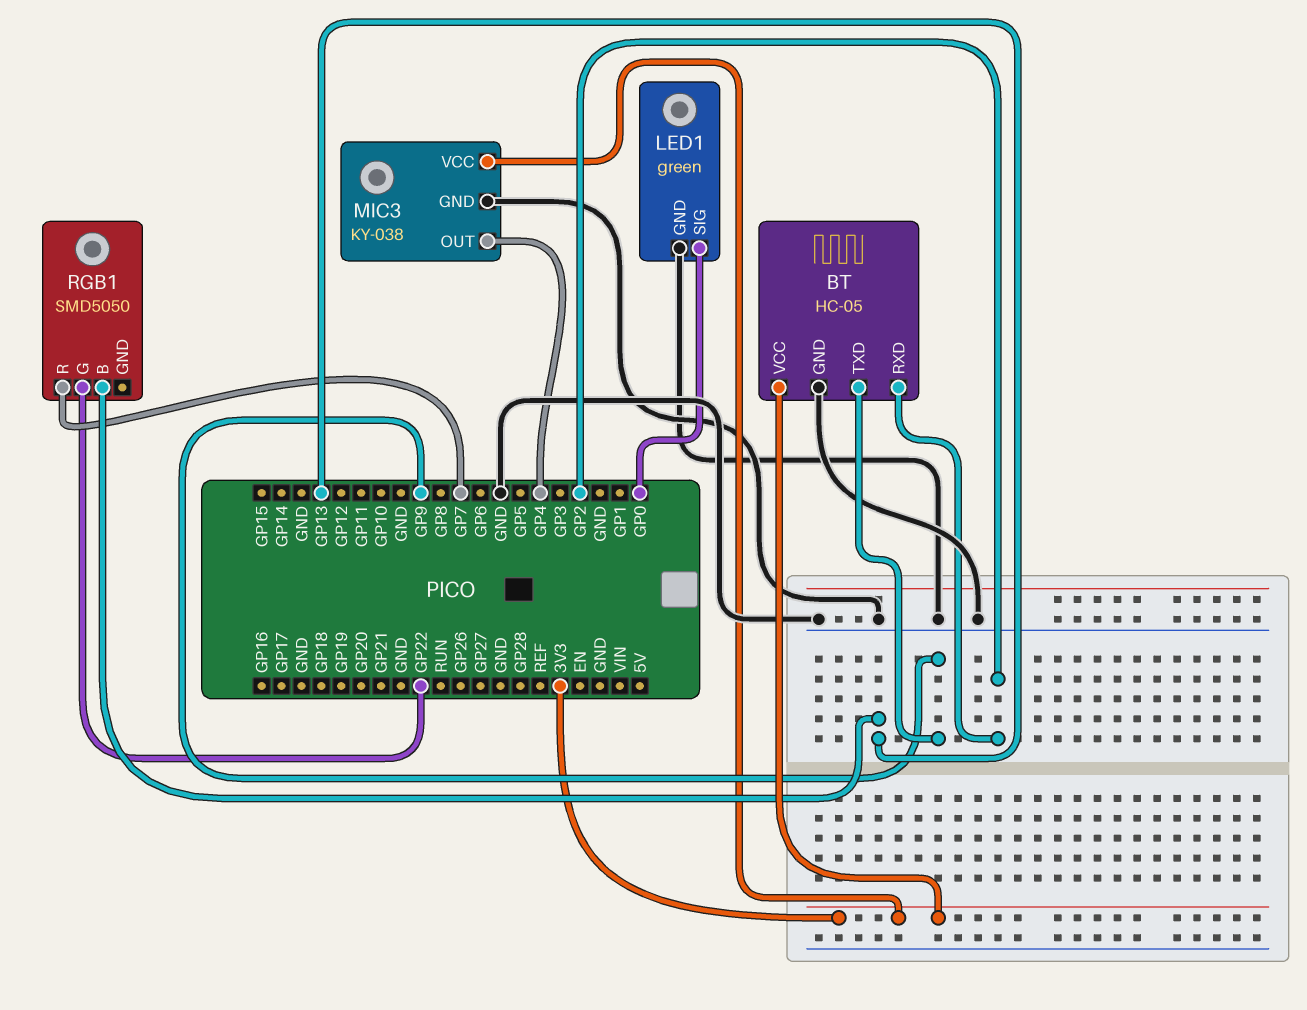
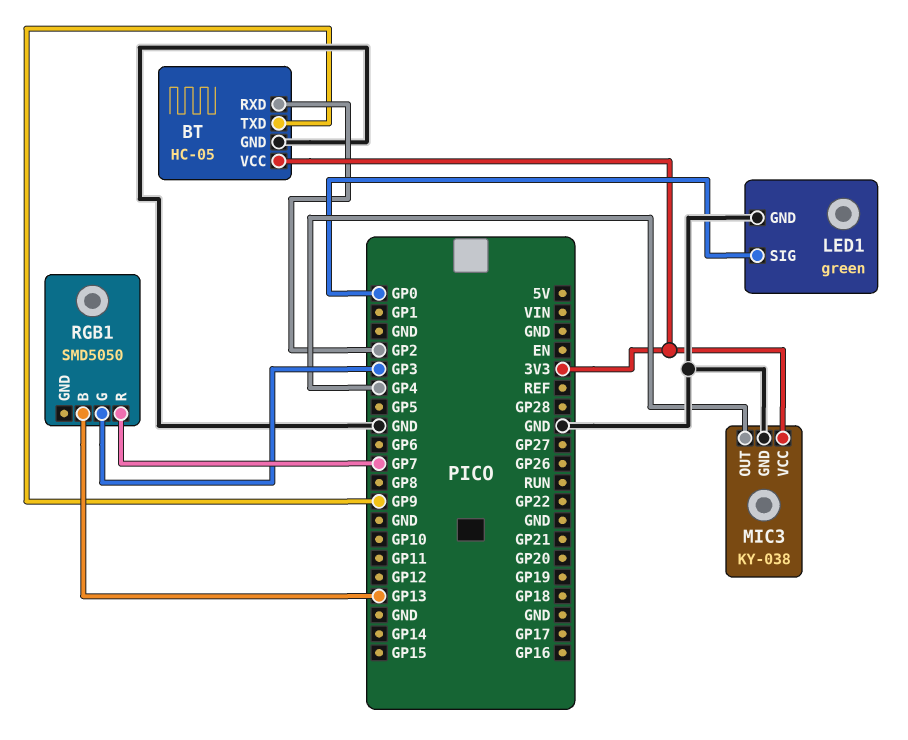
RGB1 pin G: GP22 -> GP3

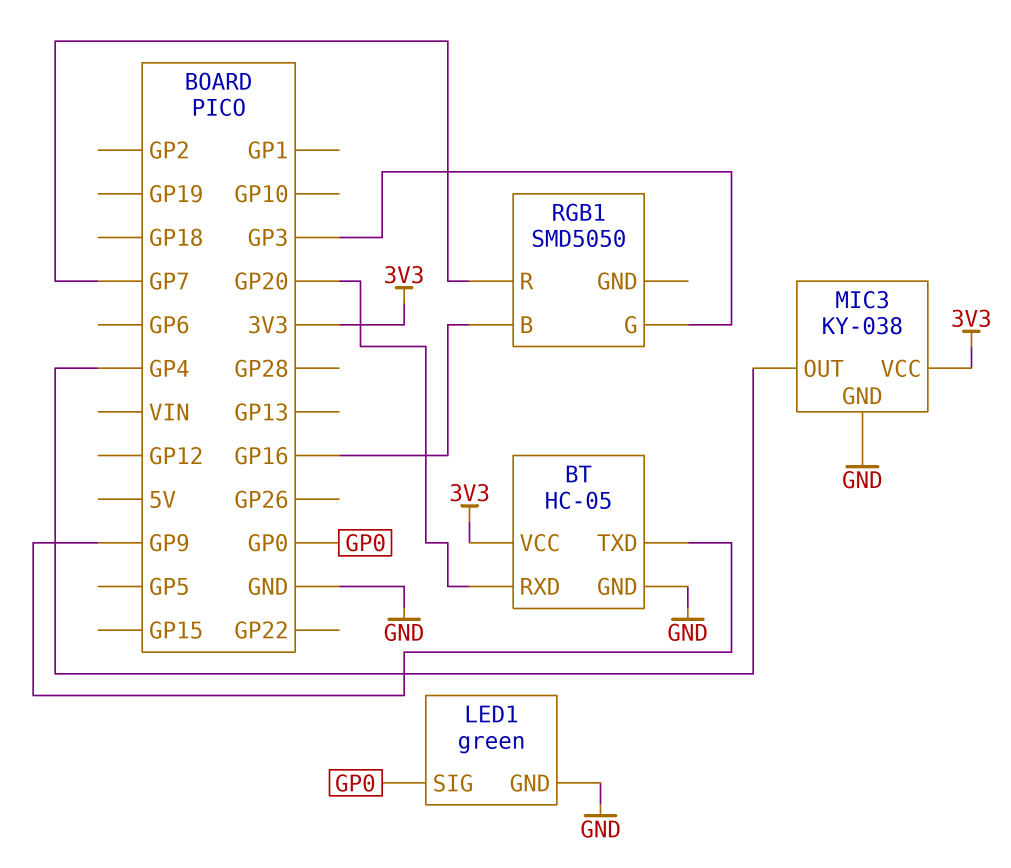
BT pin RXD: GP2 -> GP20
RGB1 pin B: GP13 -> GP16

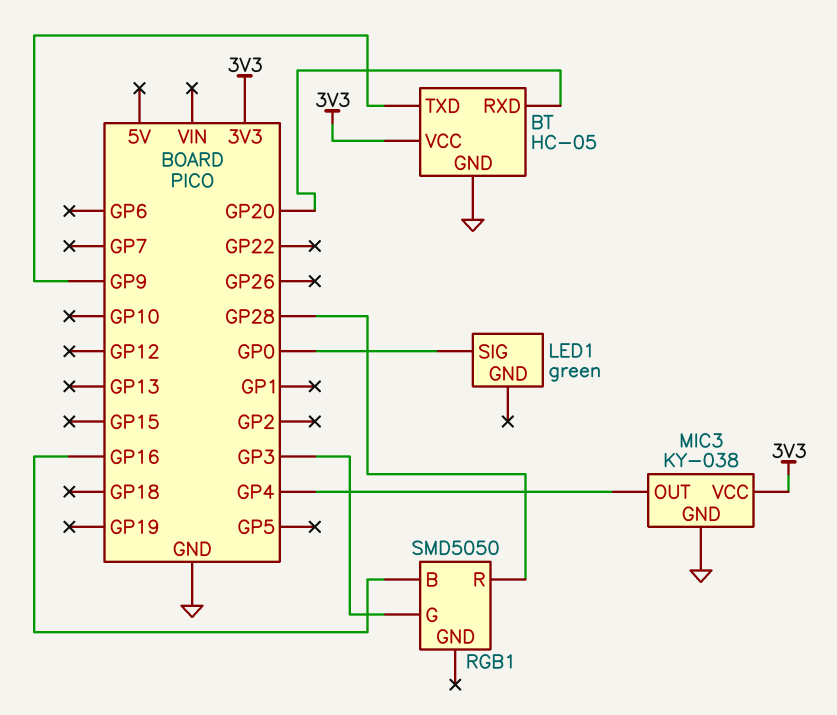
LED1 pin GND: GND -> none
RGB1 pin R: GP7 -> GP28

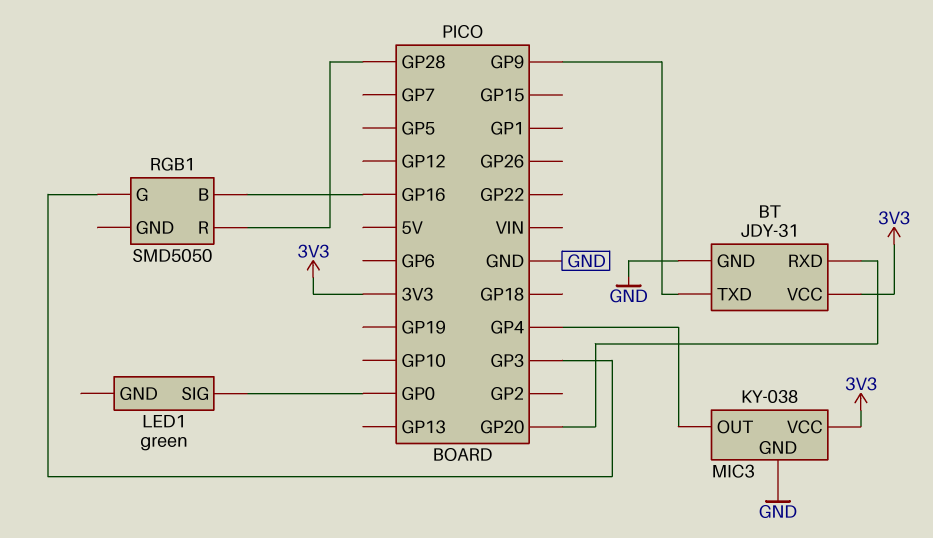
BT: HC-05 -> JDY-31

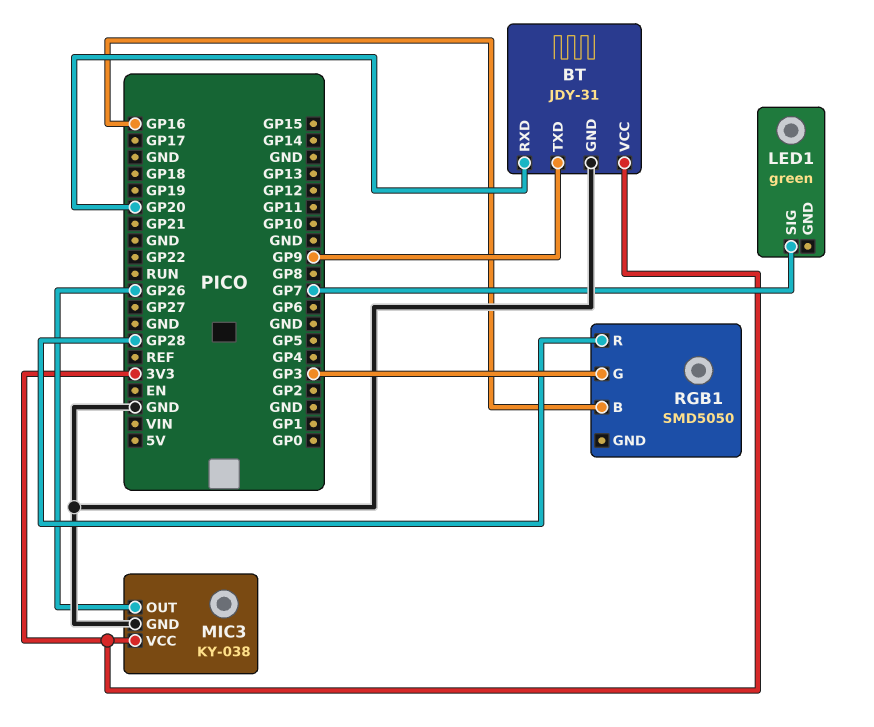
LED1 pin SIG: GP0 -> GP7
MIC3 pin OUT: GP4 -> GP26

